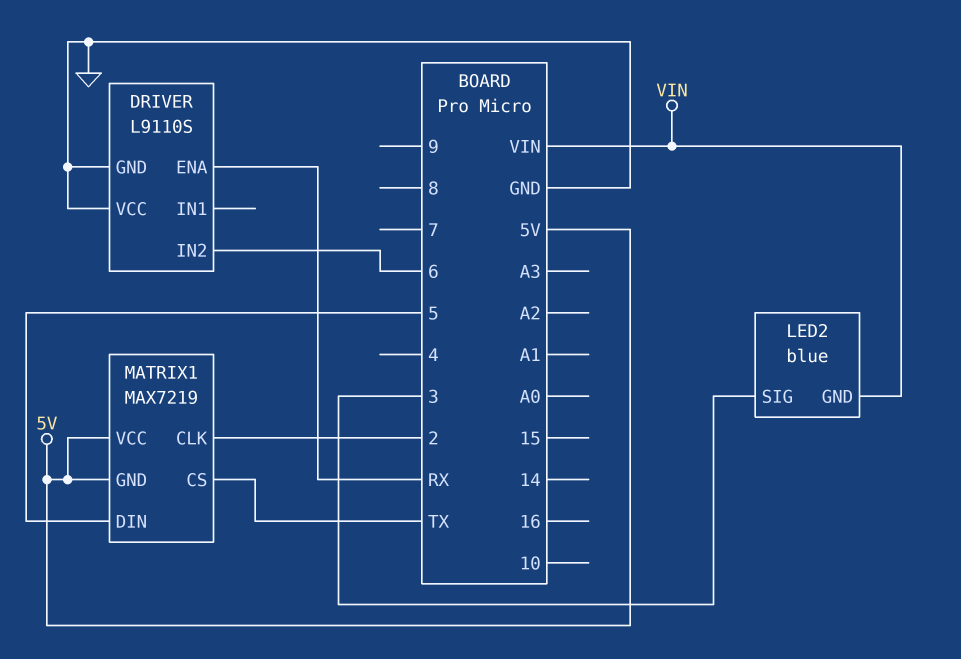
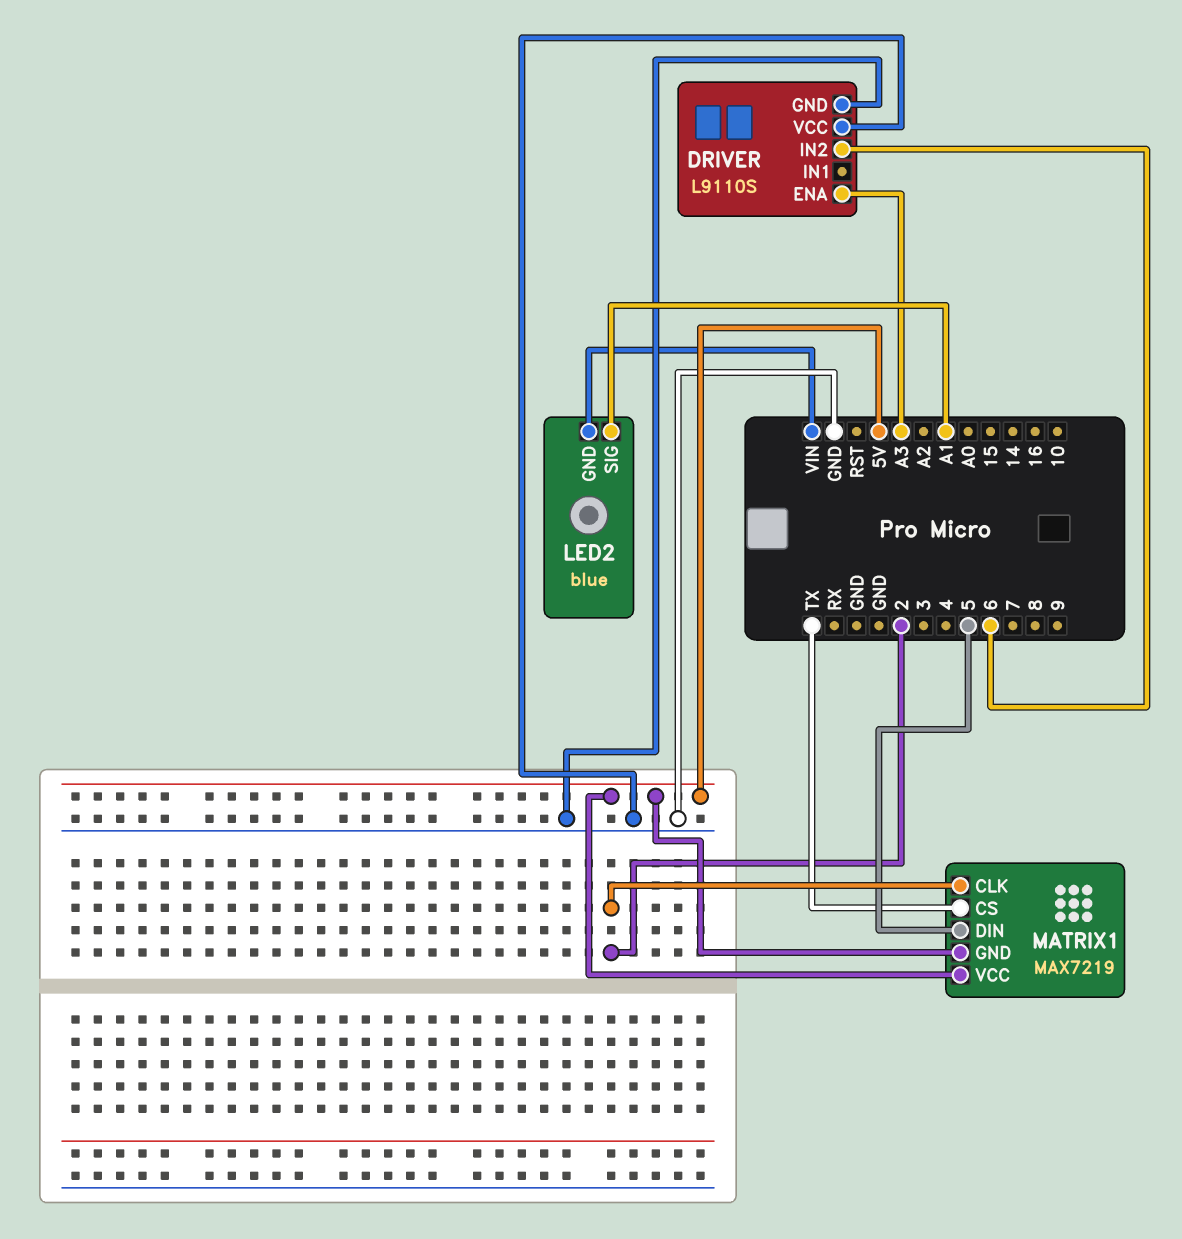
DRIVER pin ENA: RX -> A3
LED2 pin SIG: 3 -> A1

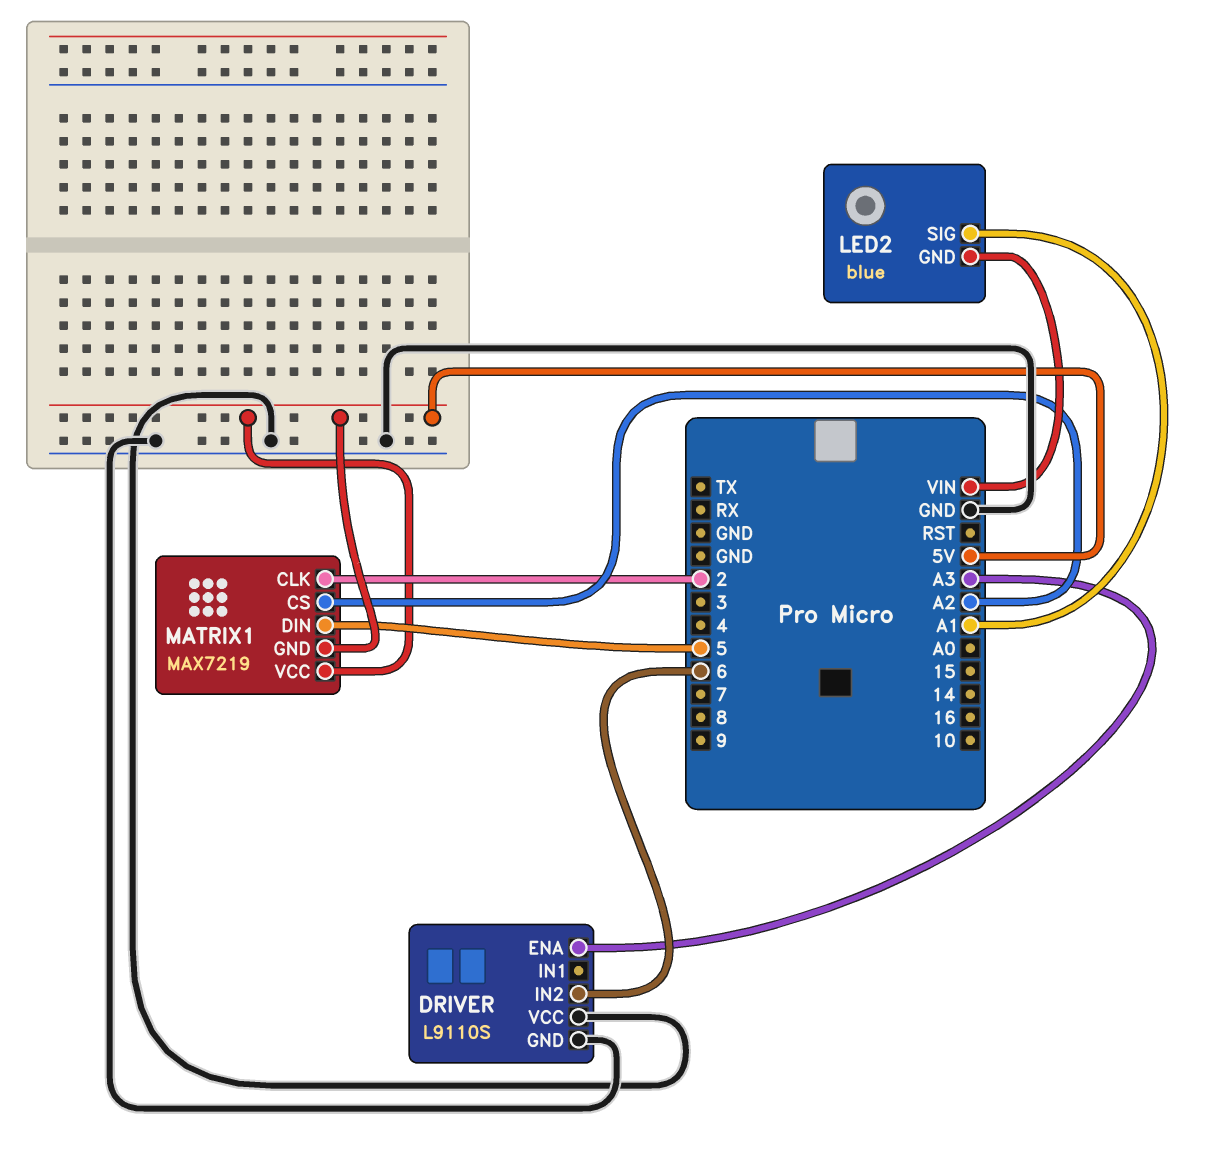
MATRIX1 pin CS: TX -> A2

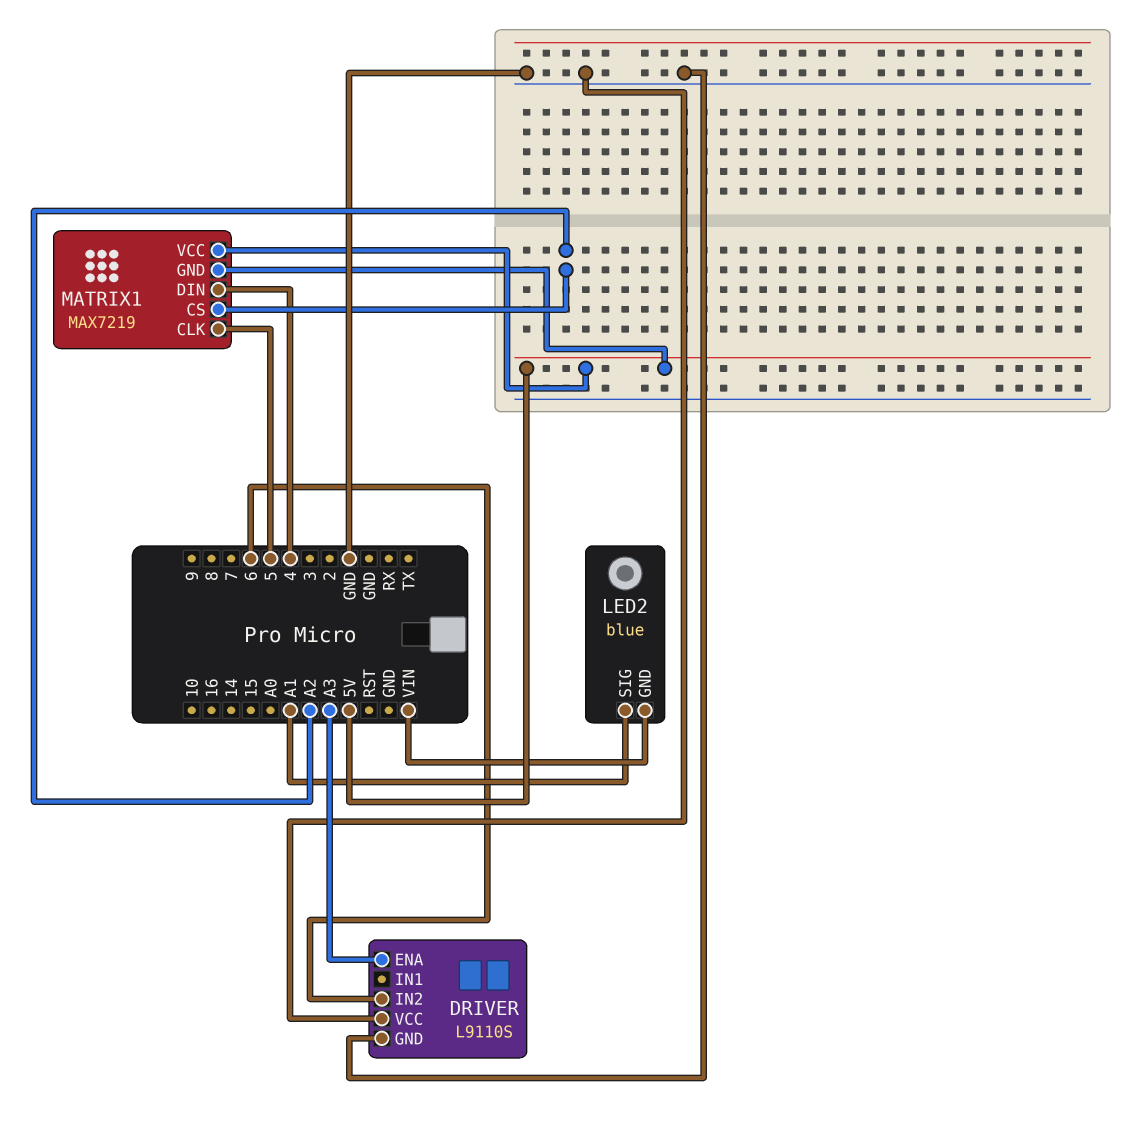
MATRIX1 pin CLK: 2 -> 5
MATRIX1 pin DIN: 5 -> 4

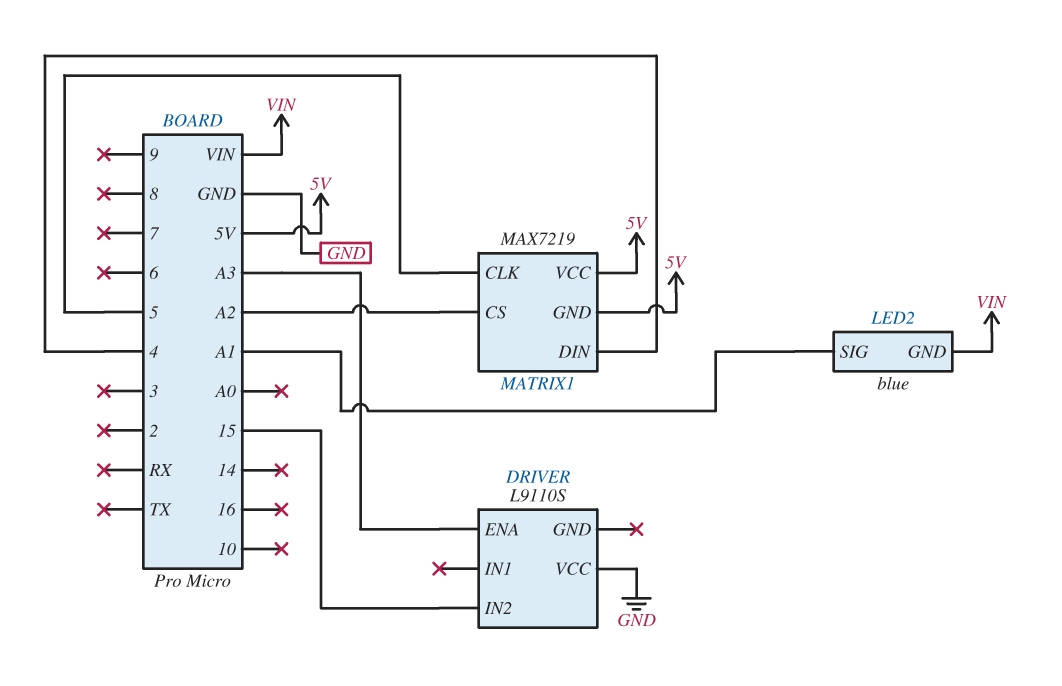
DRIVER pin GND: GND -> none
DRIVER pin IN2: 6 -> 15

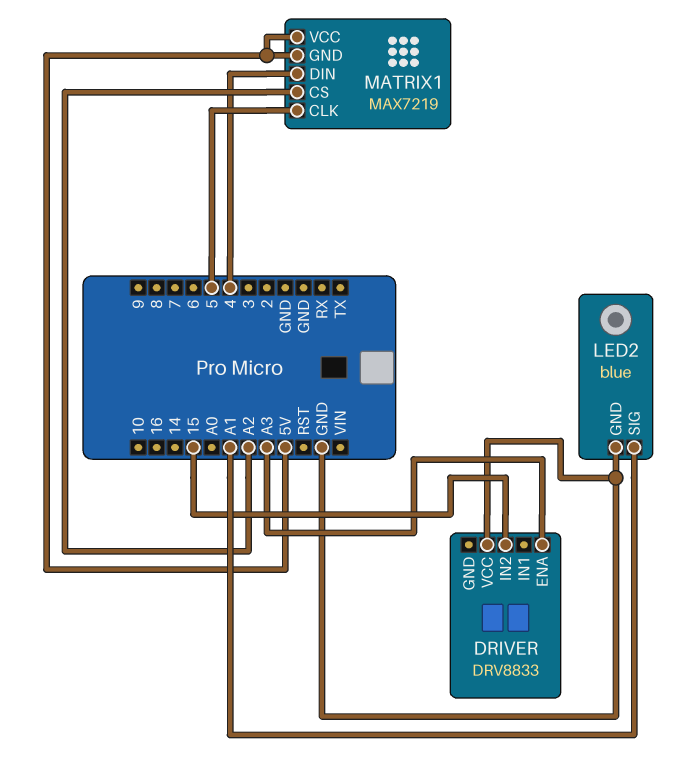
DRIVER: L9110S -> DRV8833
LED2 pin GND: VIN -> GND

